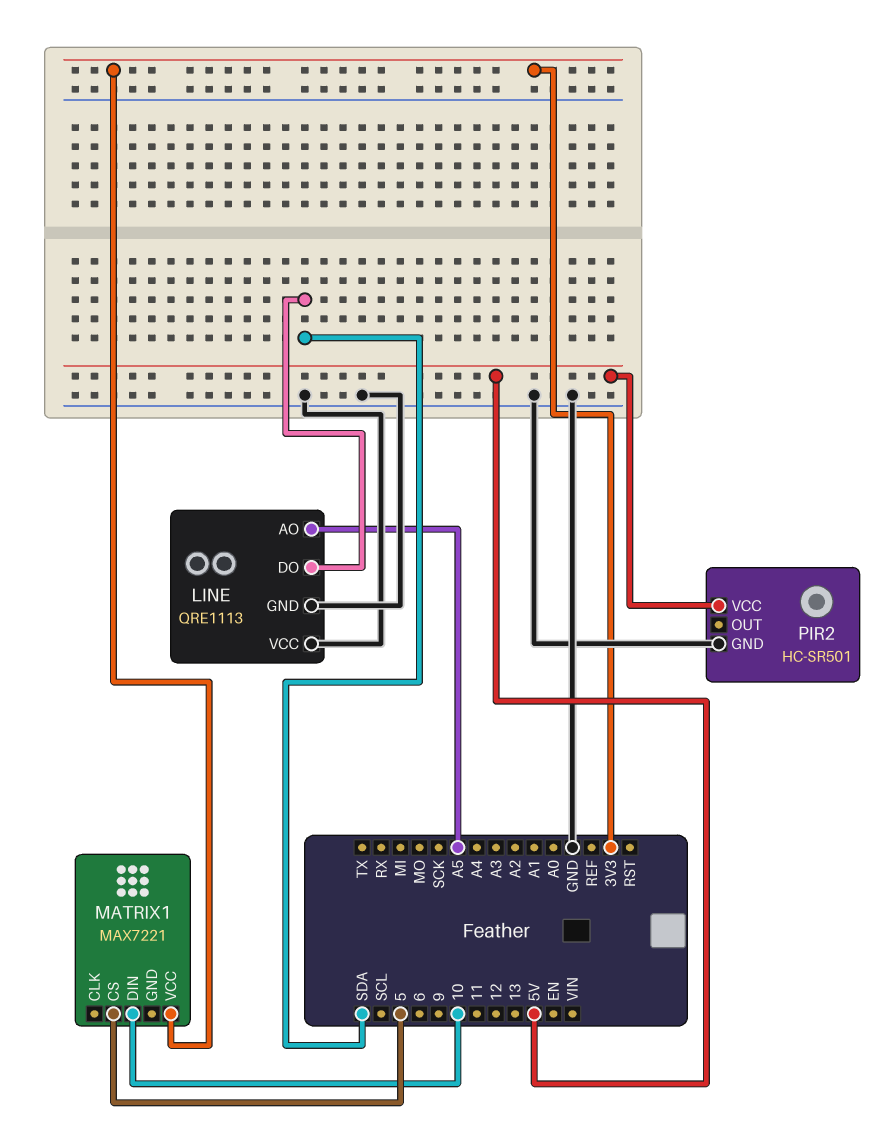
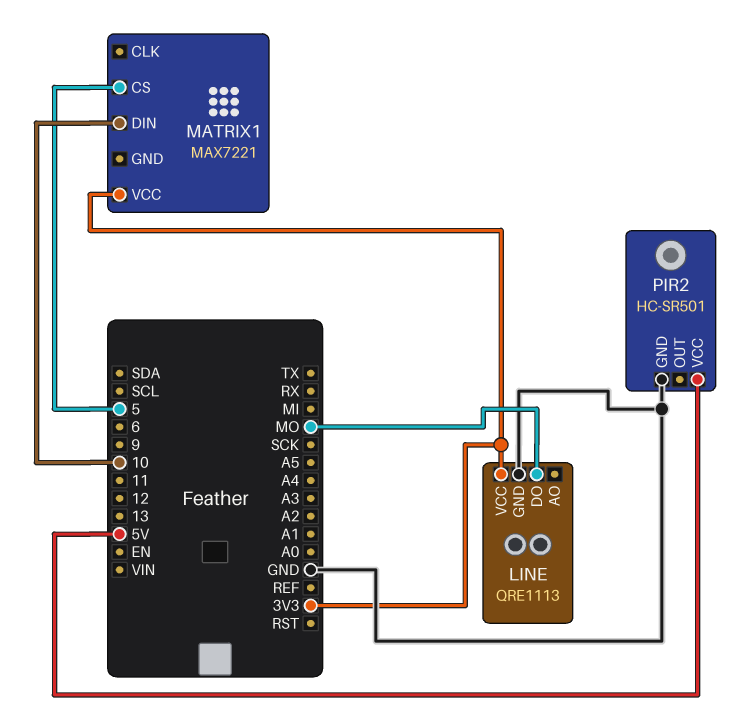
LINE pin AO: A5 -> none
LINE pin DO: SDA -> MO
LINE pin VCC: GND -> 3V3

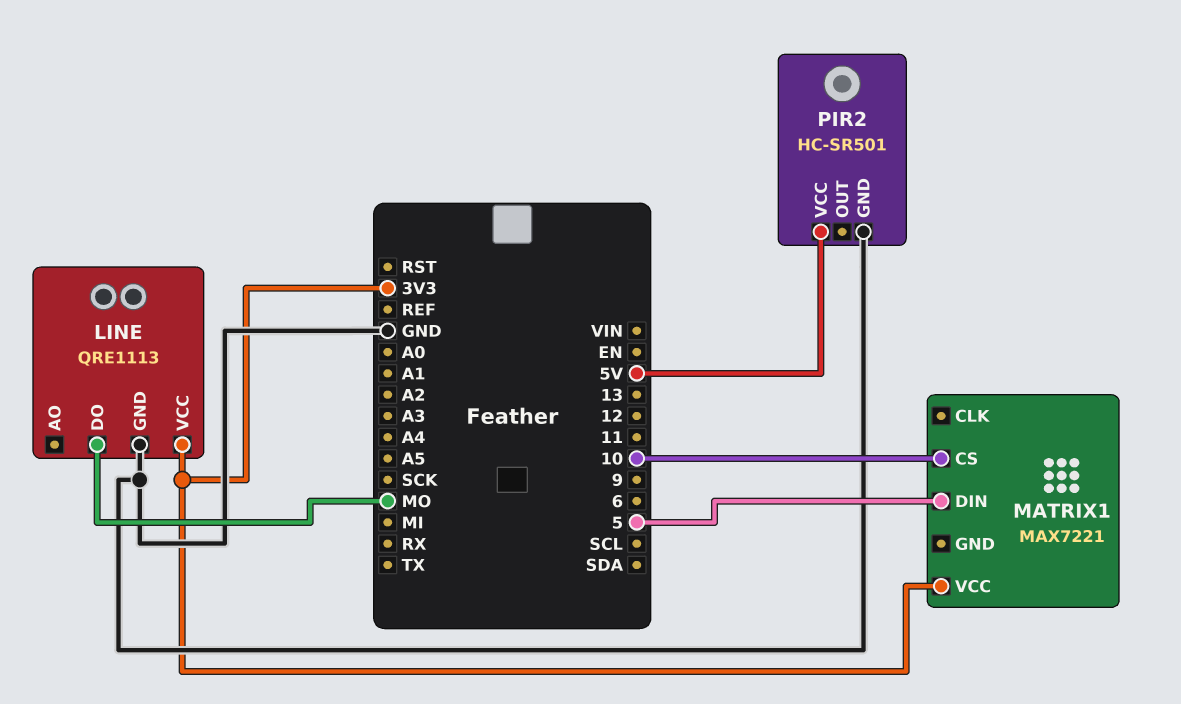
MATRIX1 pin CS: 5 -> 10
MATRIX1 pin DIN: 10 -> 5

